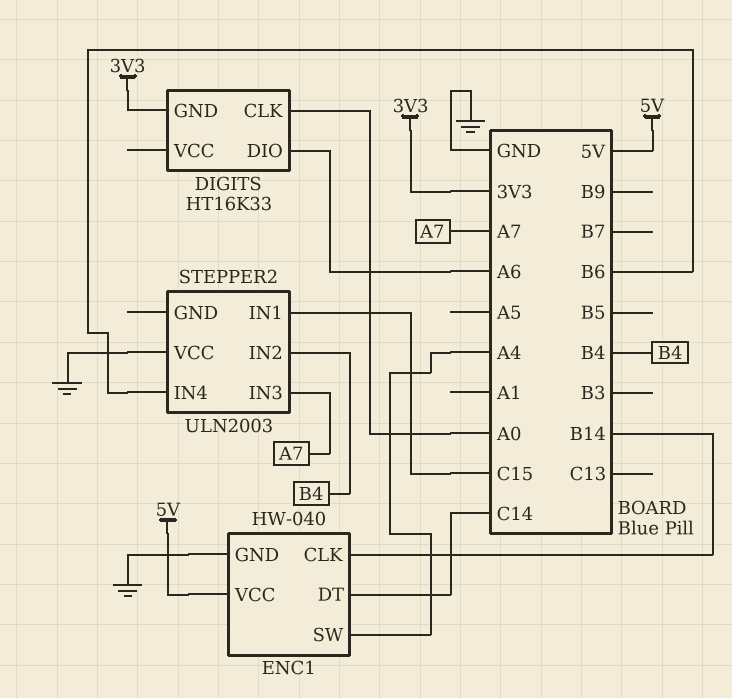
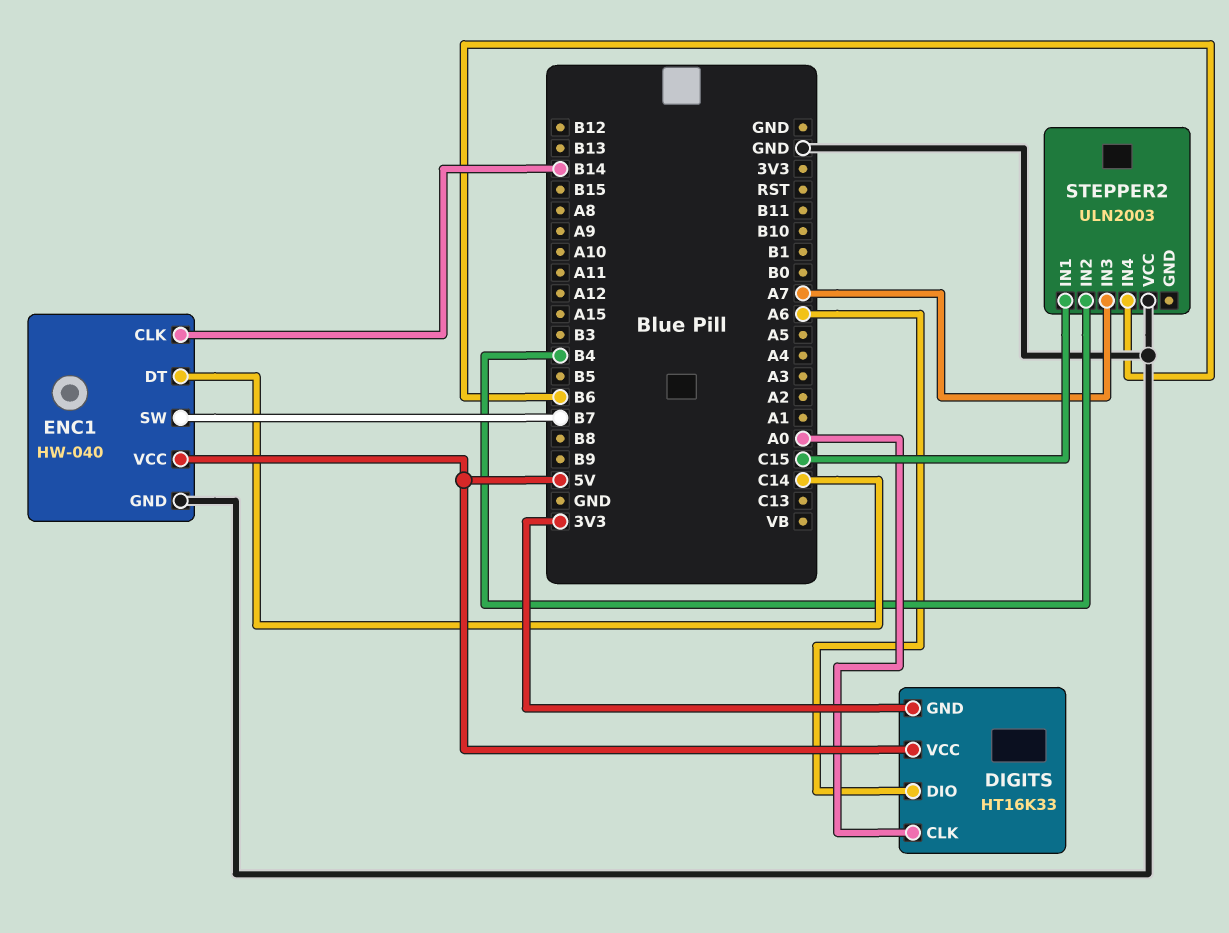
DIGITS pin VCC: none -> 5V
ENC1 pin SW: A4 -> B7

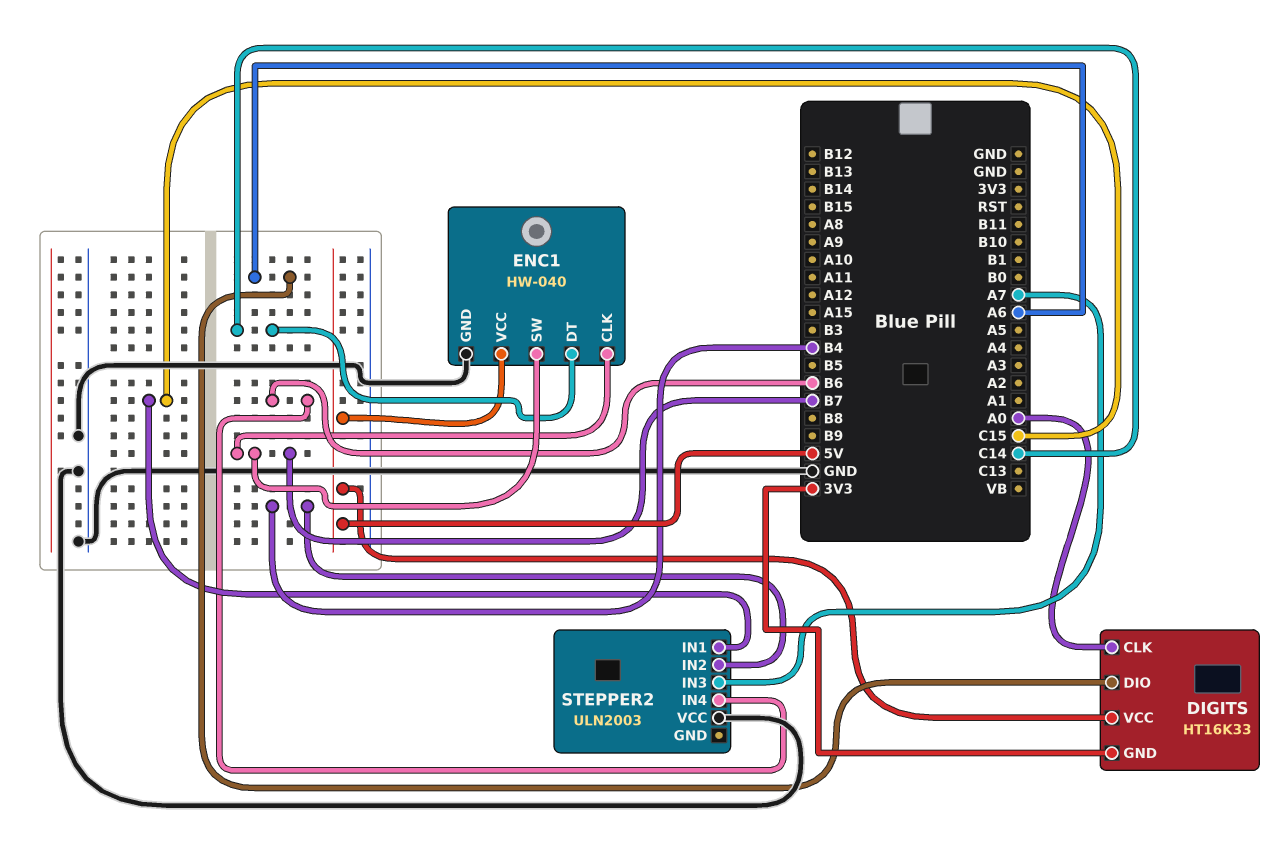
ENC1 pin CLK: B14 -> B7

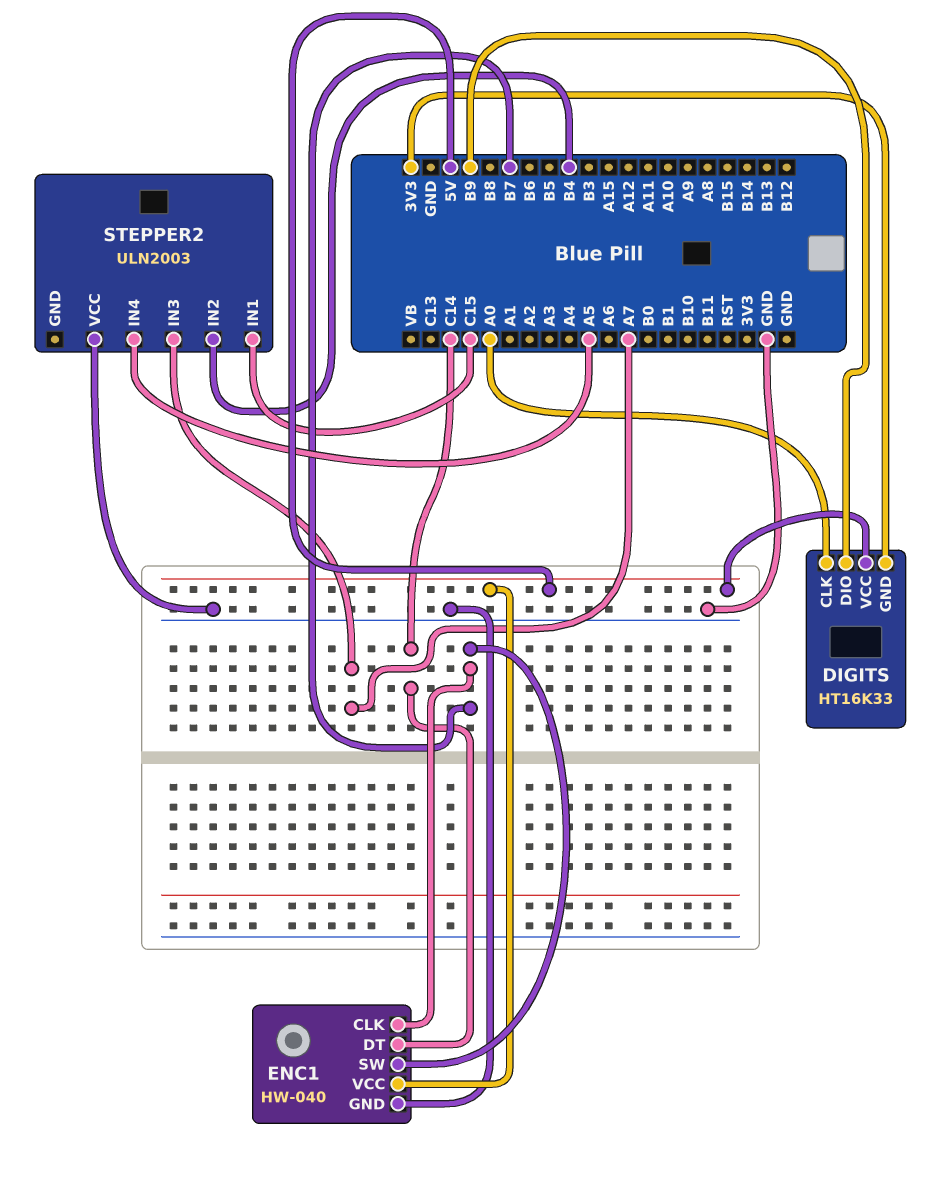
DIGITS pin DIO: A6 -> B9
STEPPER2 pin IN4: B6 -> A5

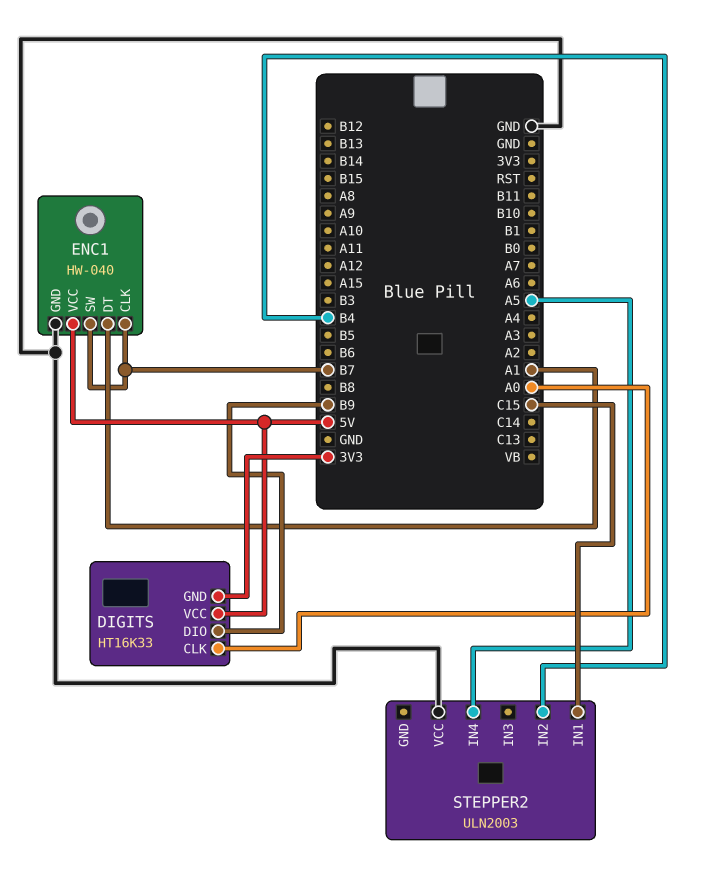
ENC1 pin DT: C14 -> A1
STEPPER2 pin IN3: A7 -> none

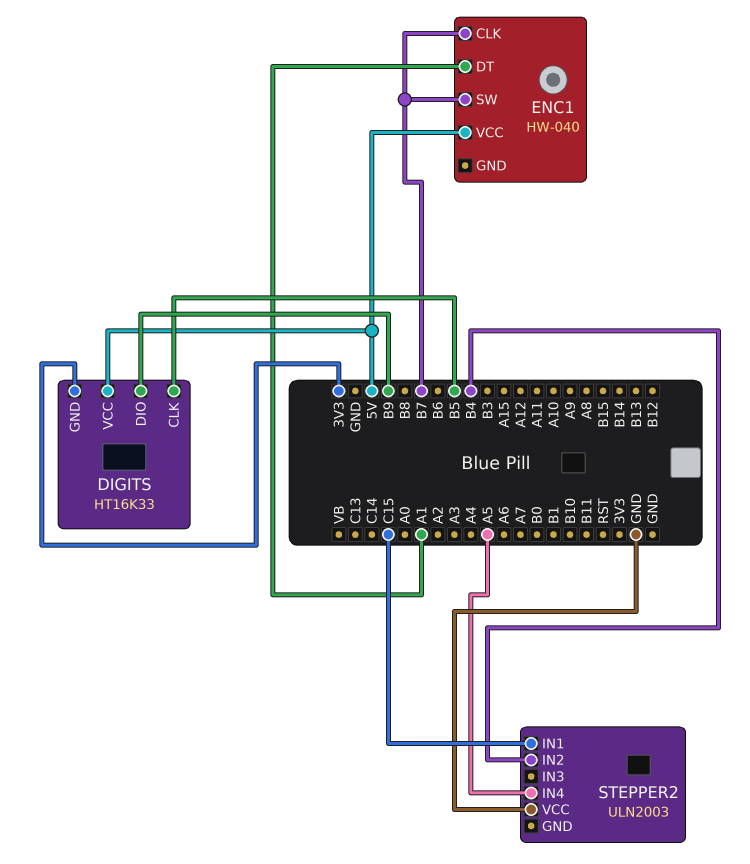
DIGITS pin CLK: A0 -> B5
ENC1 pin GND: GND -> none

